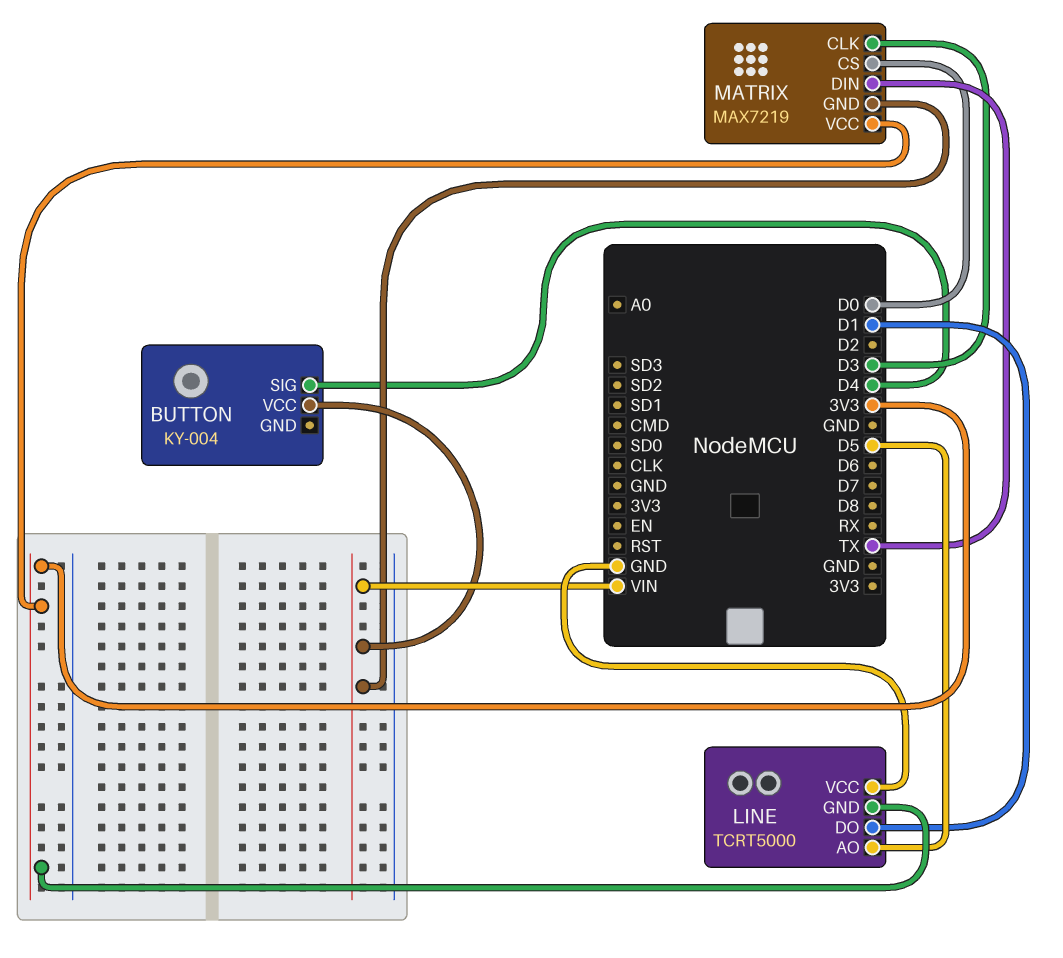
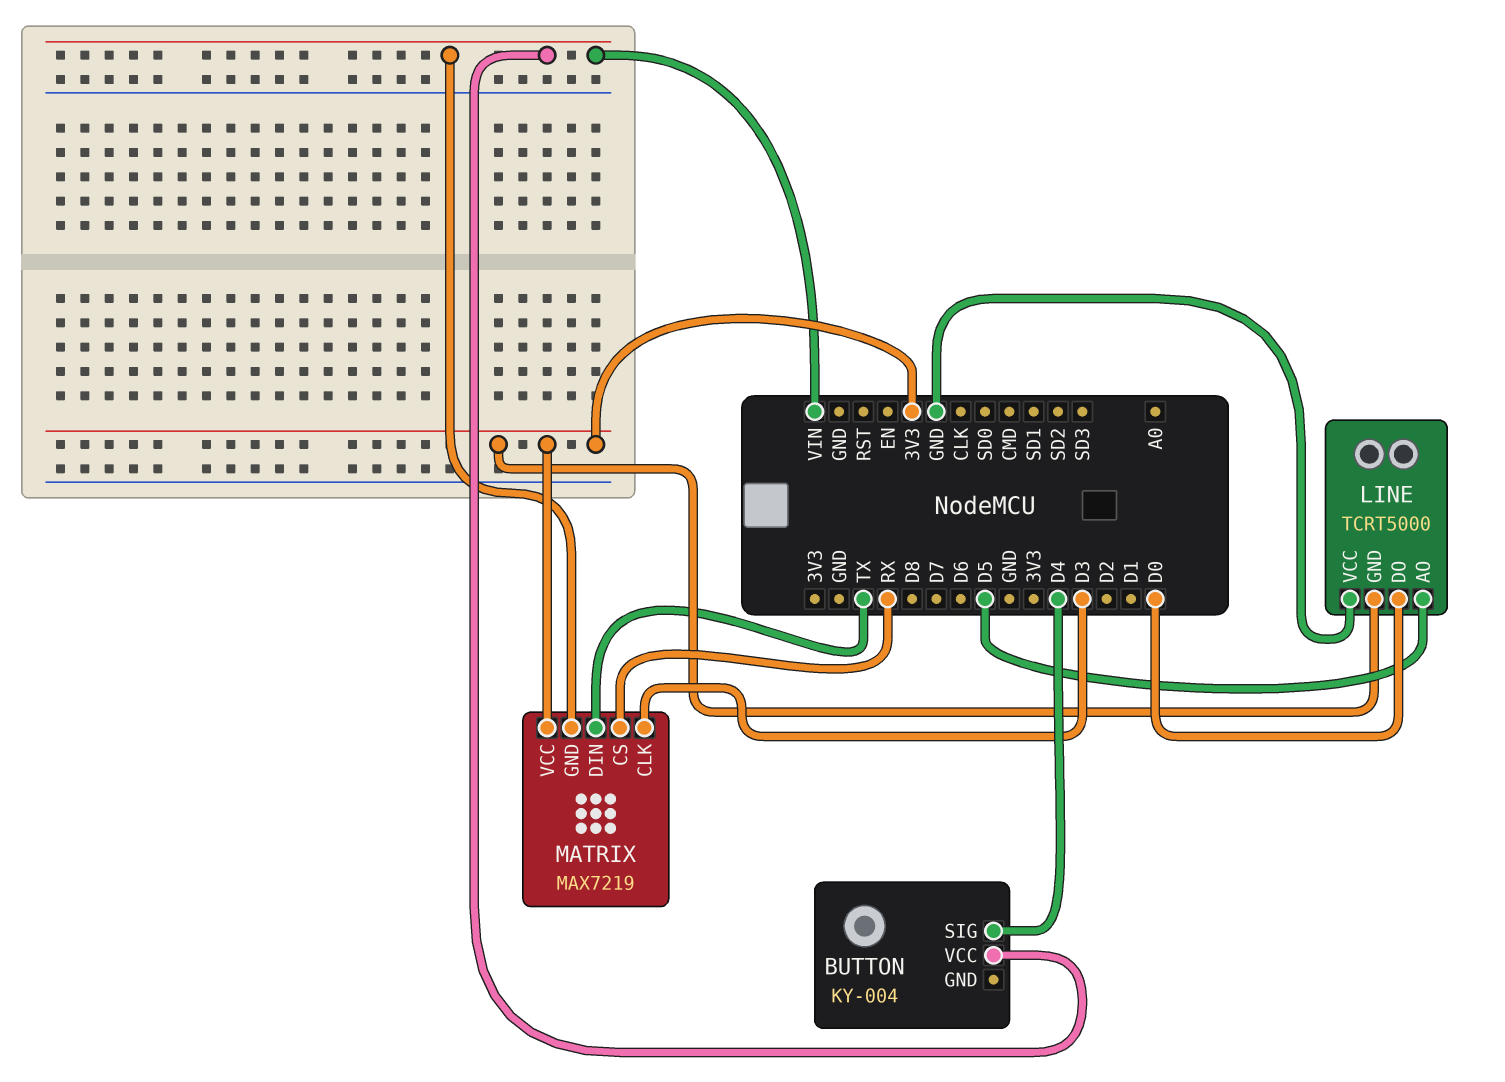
LINE pin DO: D1 -> D0
MATRIX pin CS: D0 -> RX

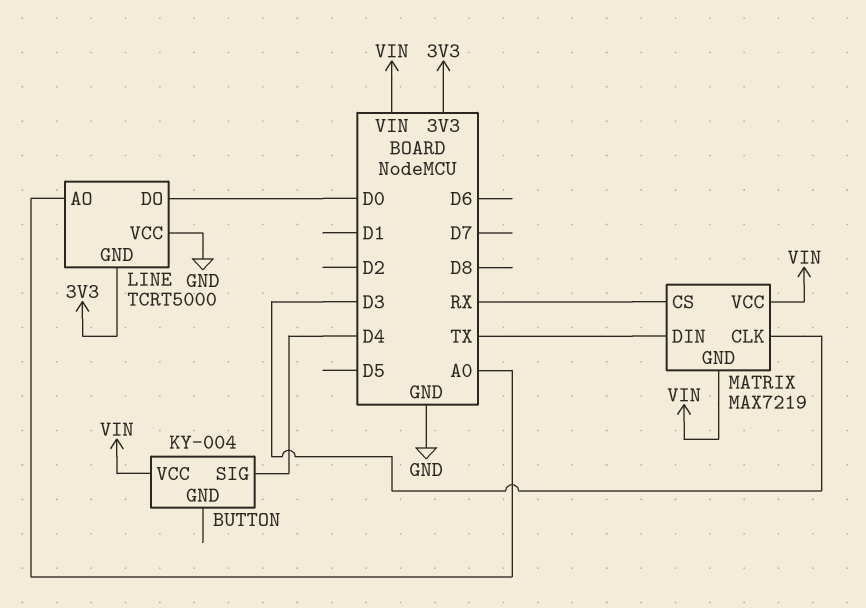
LINE pin AO: D5 -> A0
MATRIX pin VCC: 3V3 -> VIN

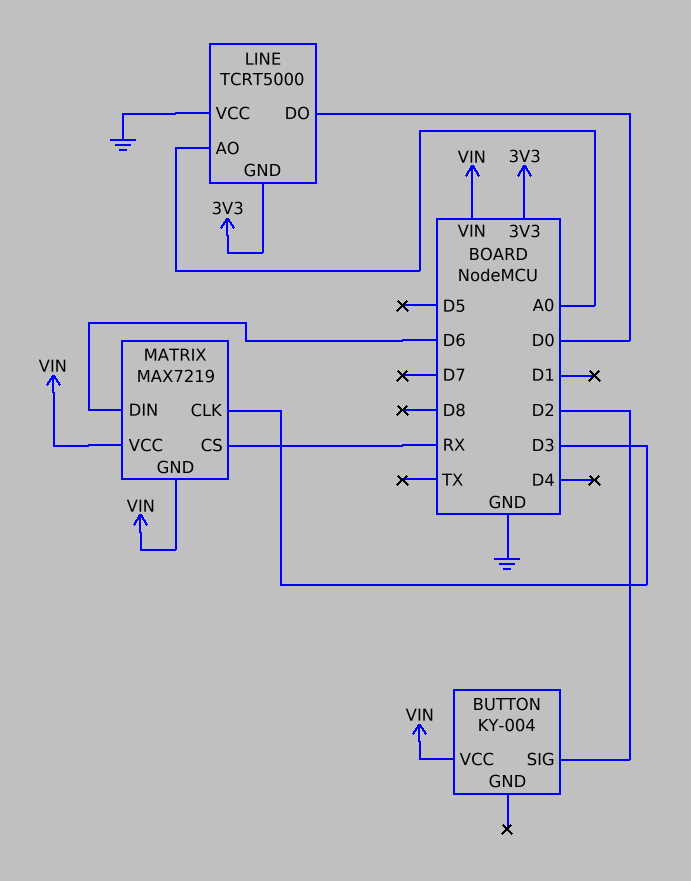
BUTTON pin SIG: D4 -> D2
MATRIX pin DIN: TX -> D6

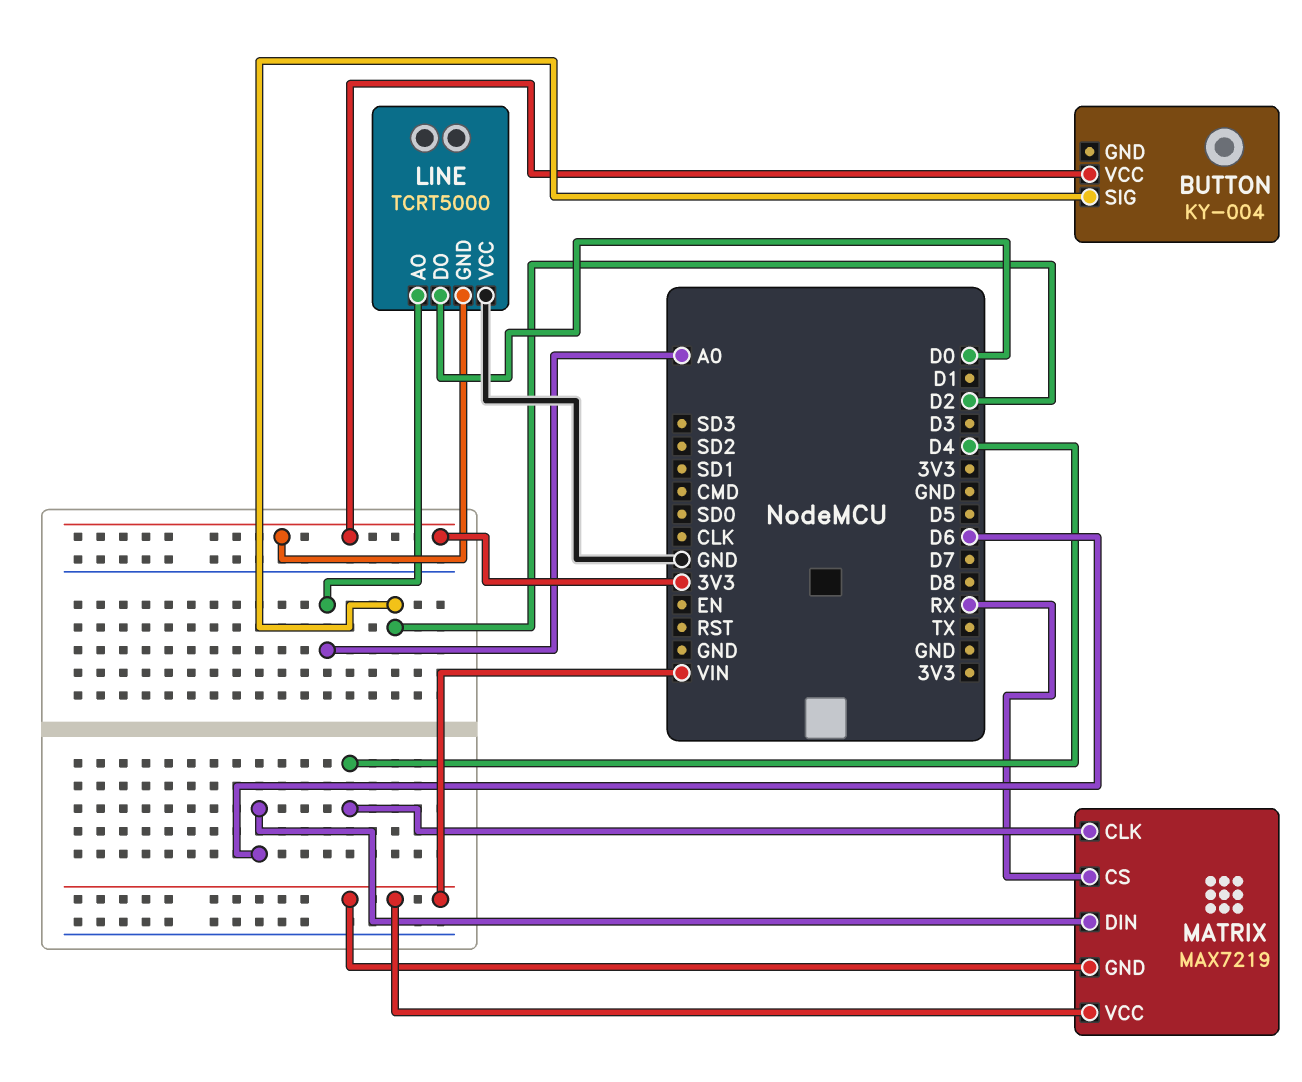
BUTTON pin VCC: VIN -> 3V3
MATRIX pin CLK: D3 -> D4

